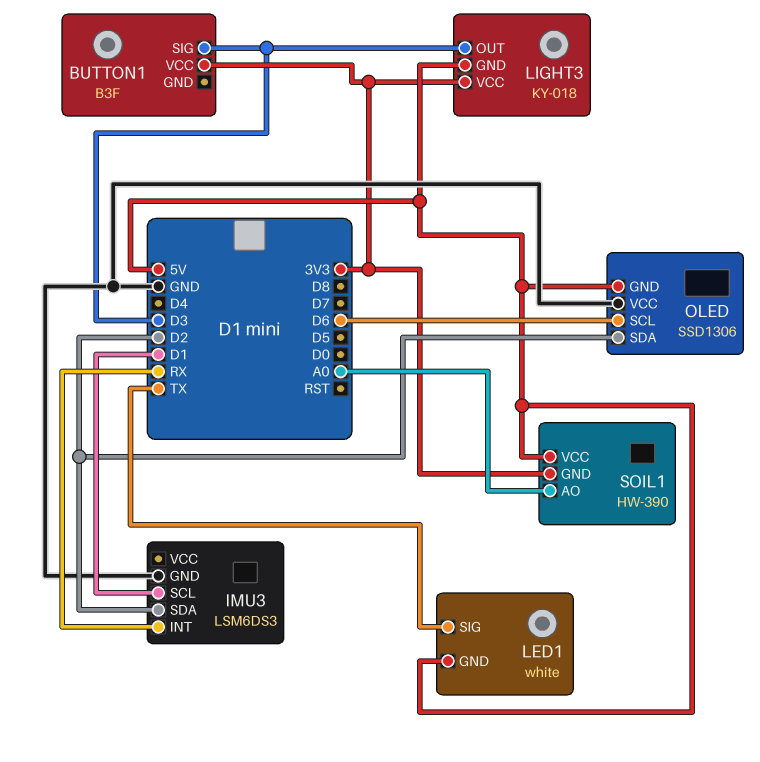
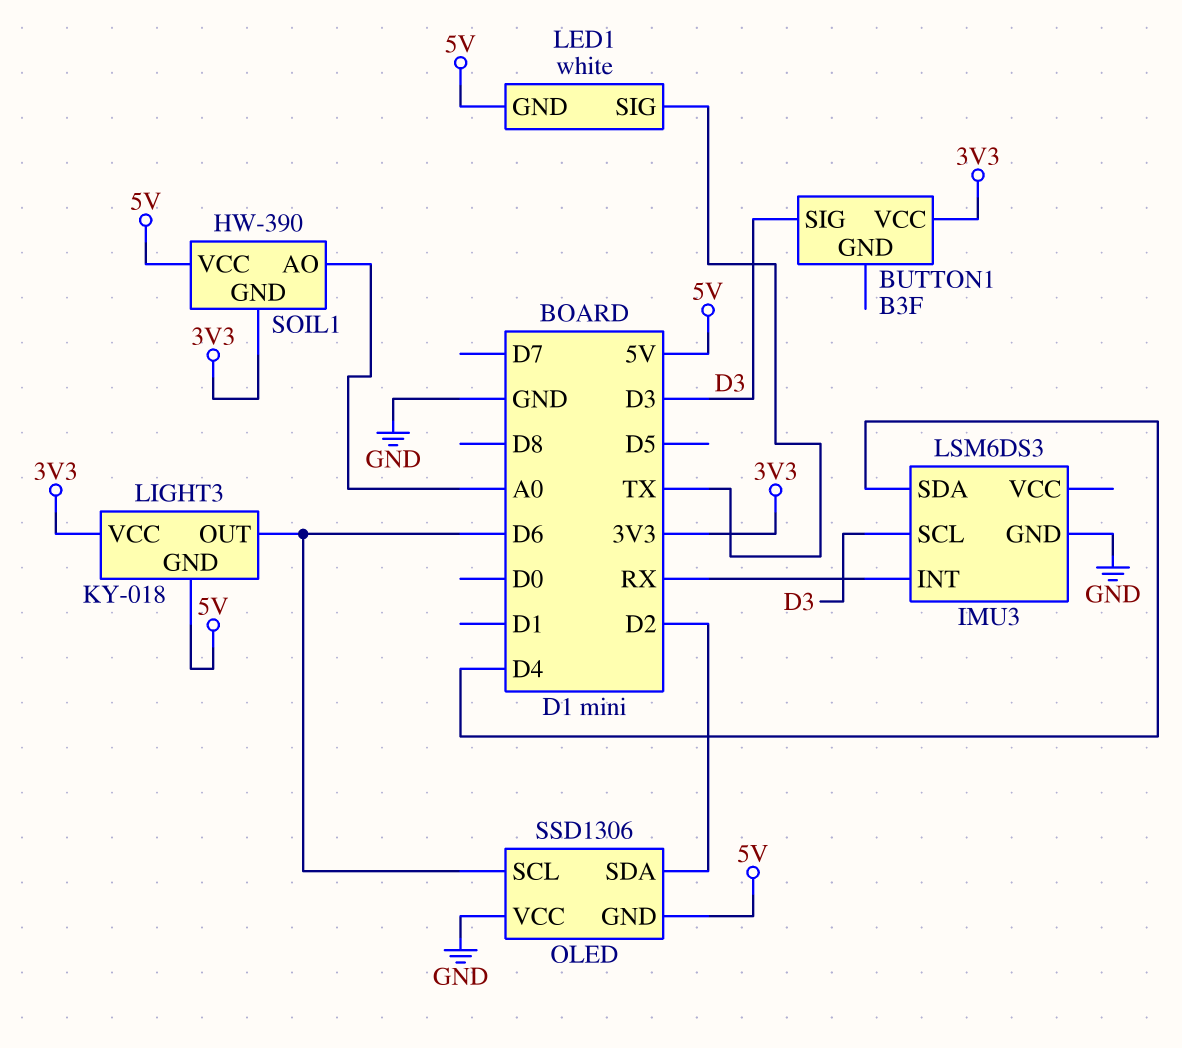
IMU3 pin SCL: D1 -> D3
IMU3 pin SDA: D2 -> D4
LIGHT3 pin OUT: D3 -> D6

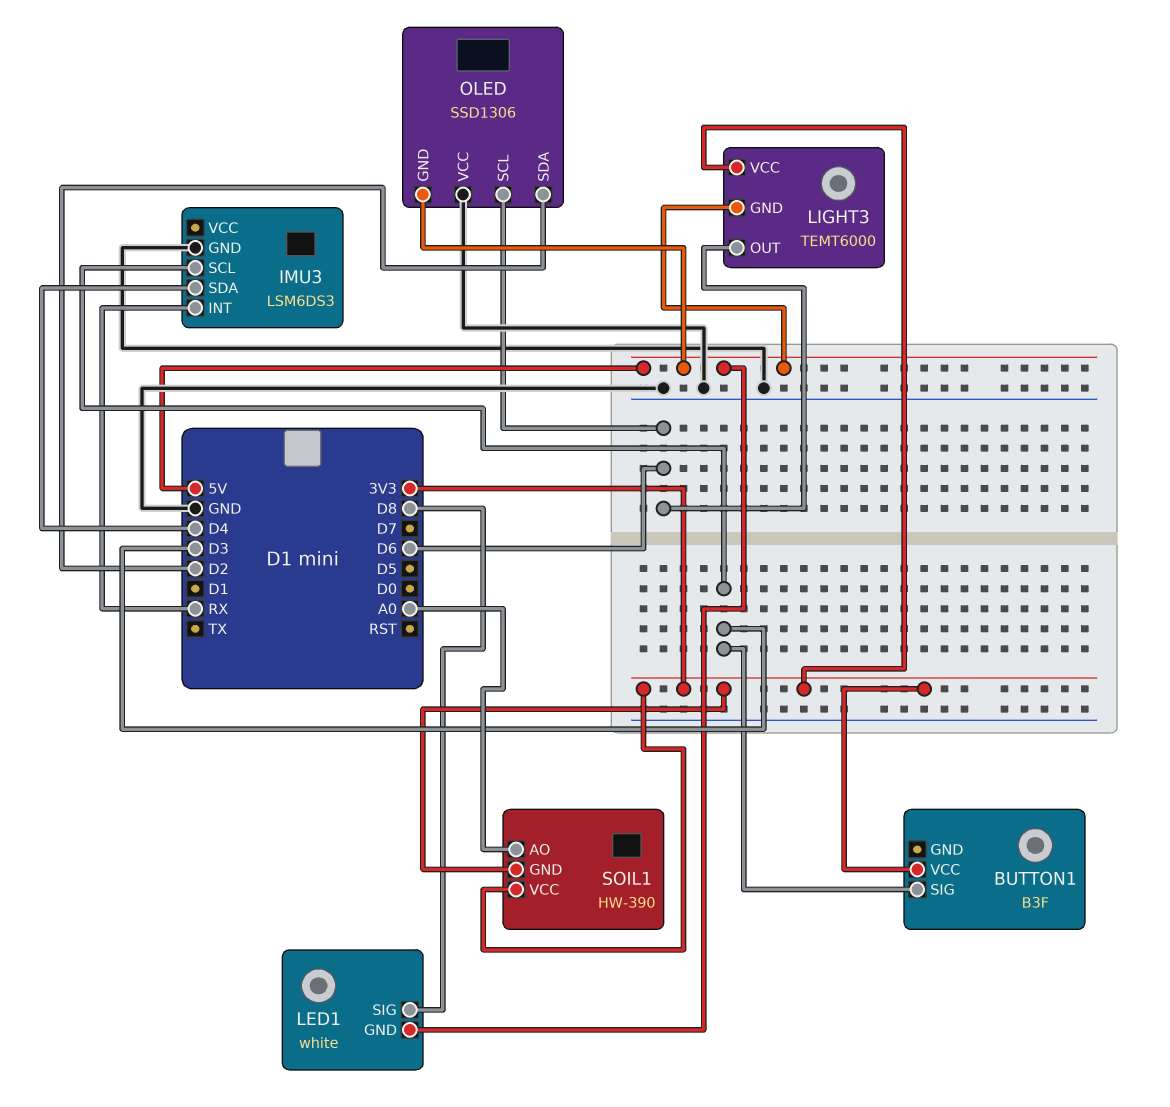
LED1 pin SIG: TX -> D8
LIGHT3: KY-018 -> TEMT6000
SOIL1 pin VCC: 5V -> 3V3

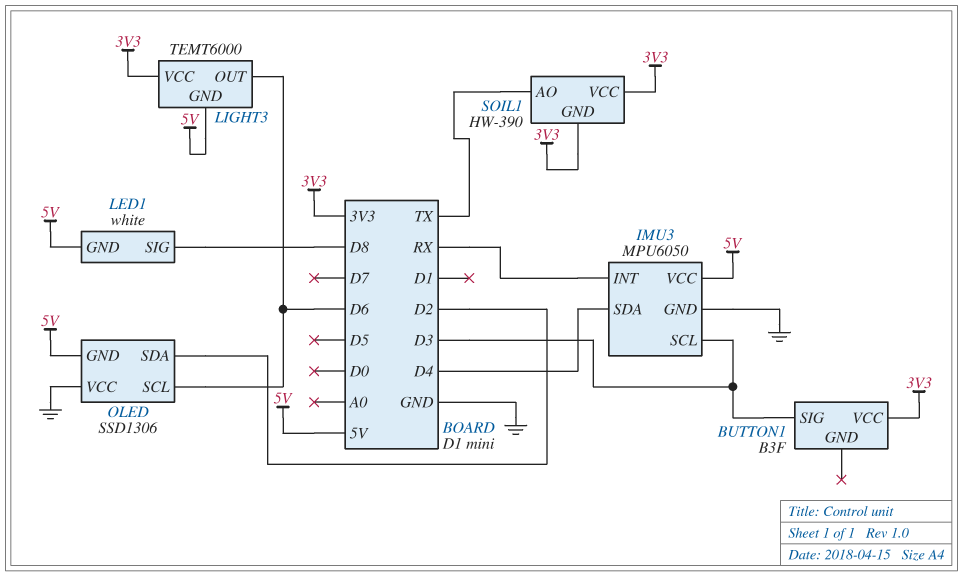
IMU3: LSM6DS3 -> MPU6050
IMU3 pin VCC: none -> 5V
SOIL1 pin AO: A0 -> TX

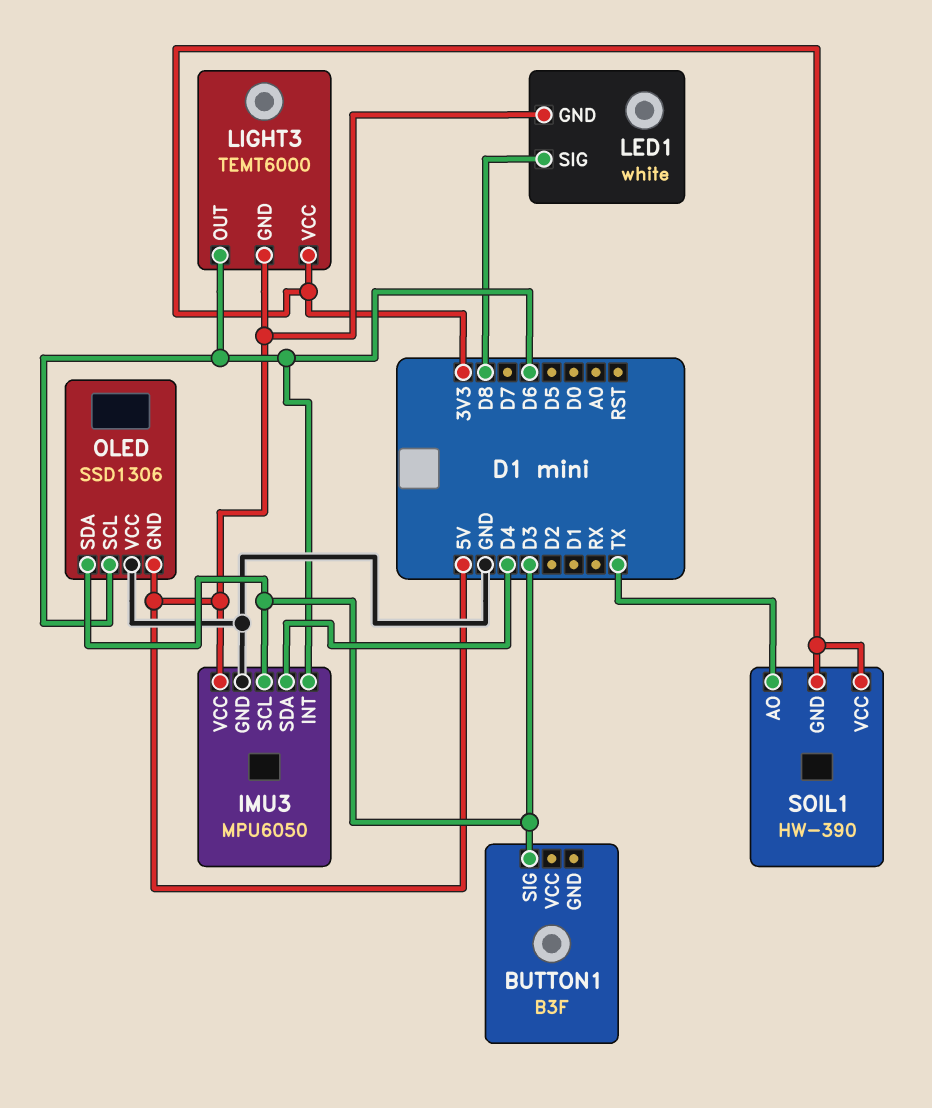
BUTTON1 pin VCC: 3V3 -> none
IMU3 pin INT: RX -> D6
OLED pin SDA: D2 -> D3

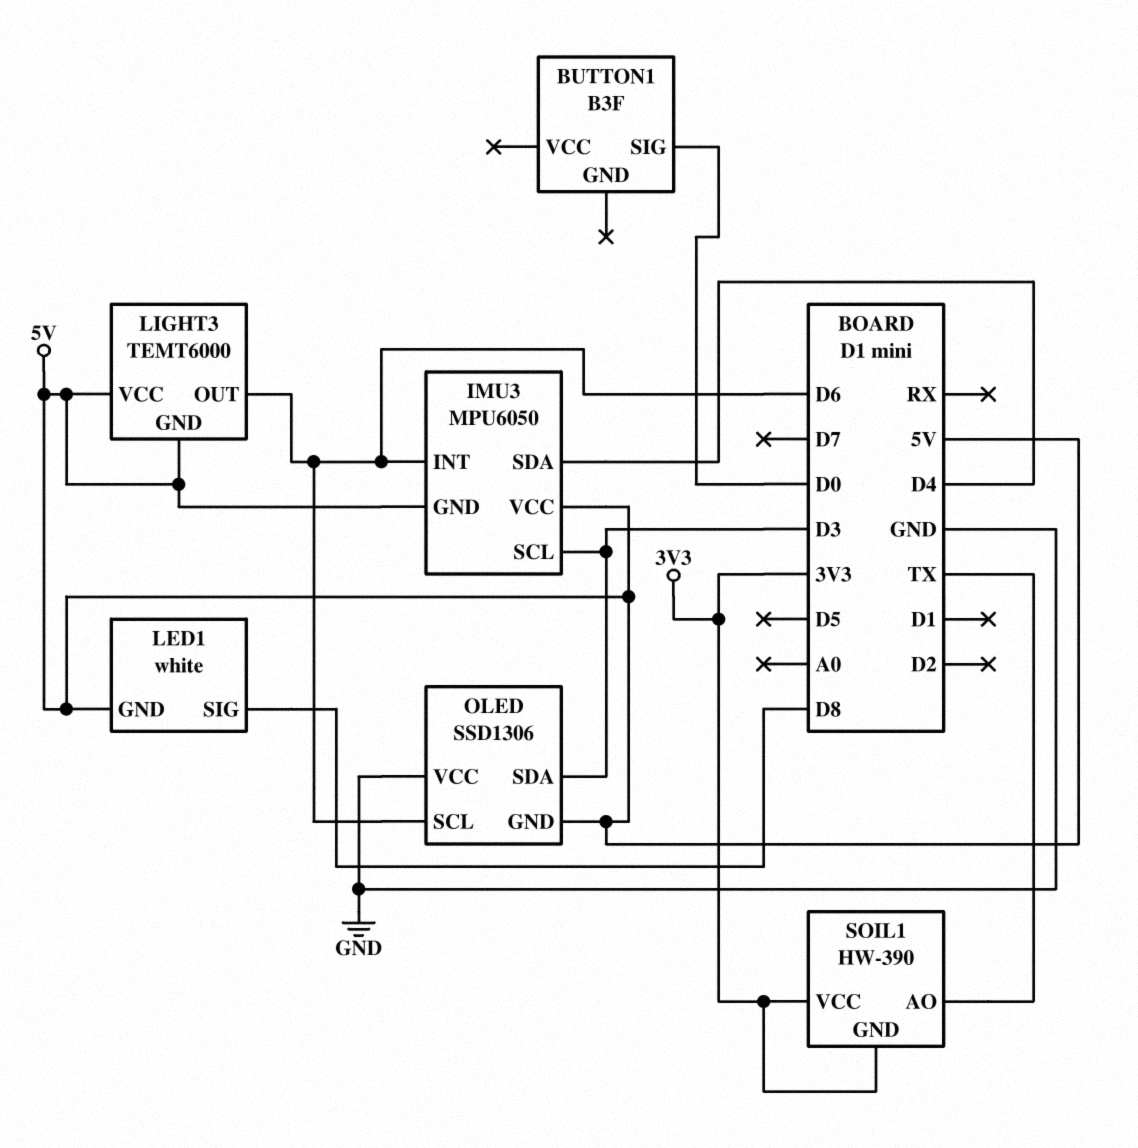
BUTTON1 pin SIG: D3 -> D0
IMU3 pin GND: GND -> 5V
LIGHT3 pin VCC: 3V3 -> 5V

